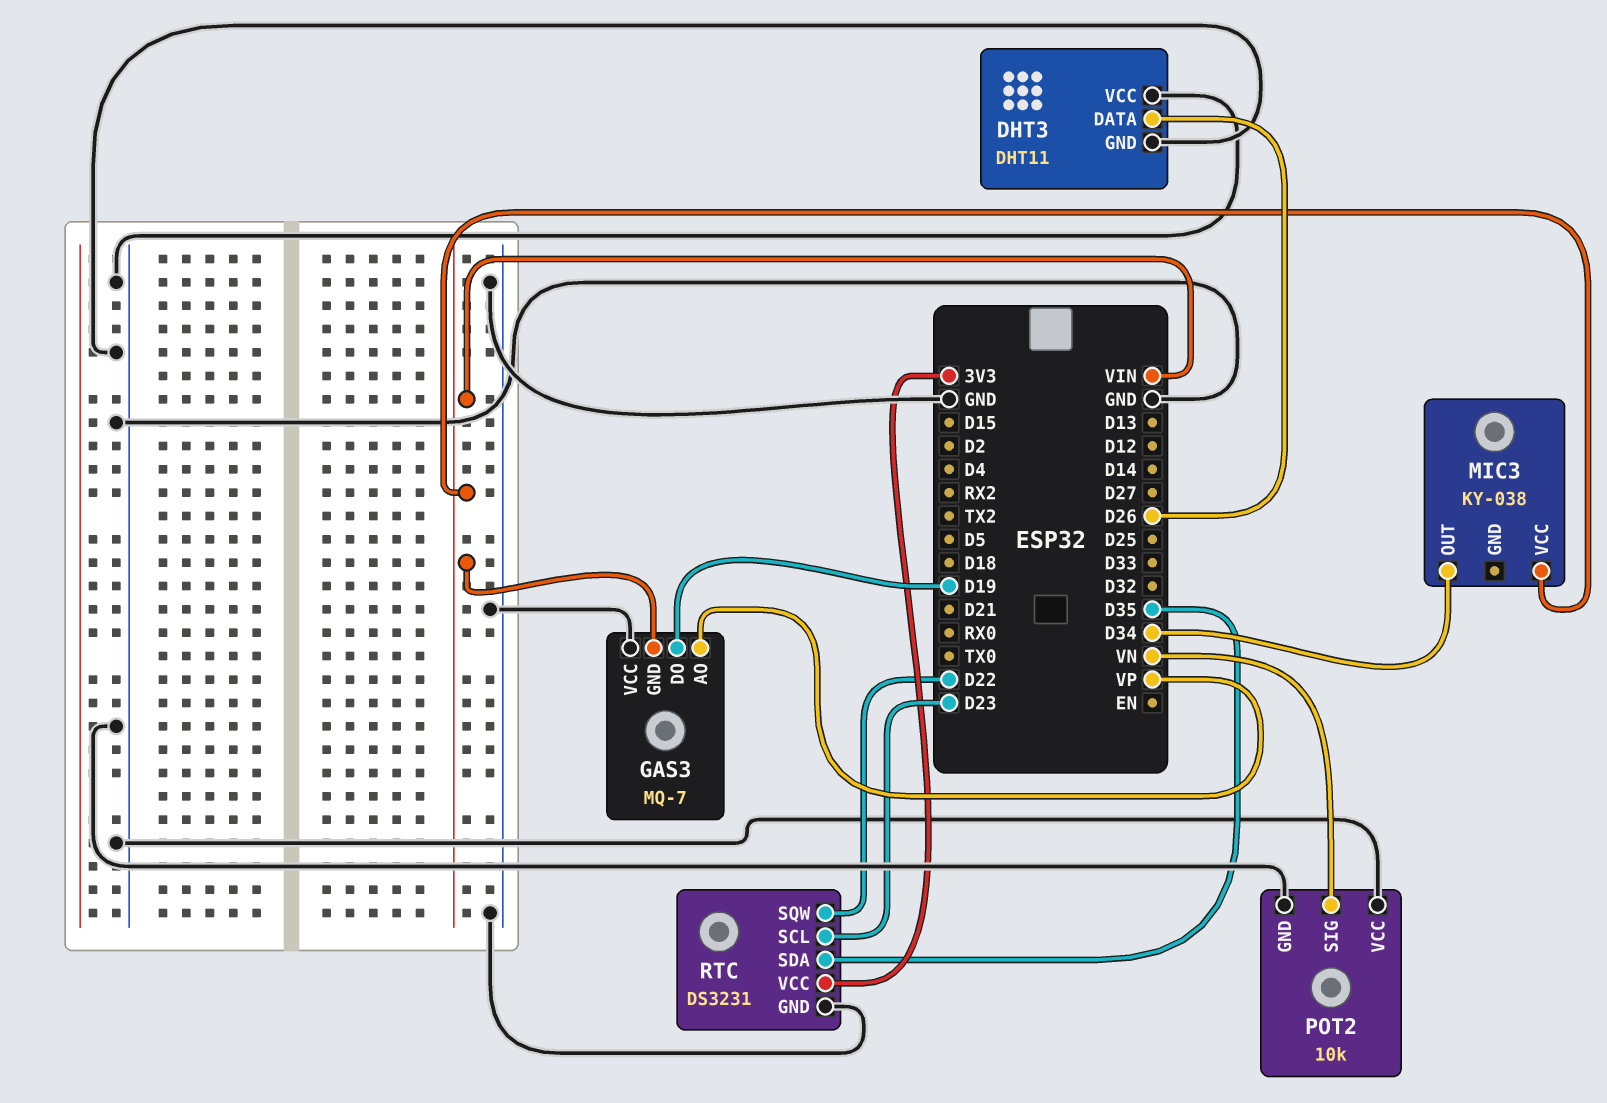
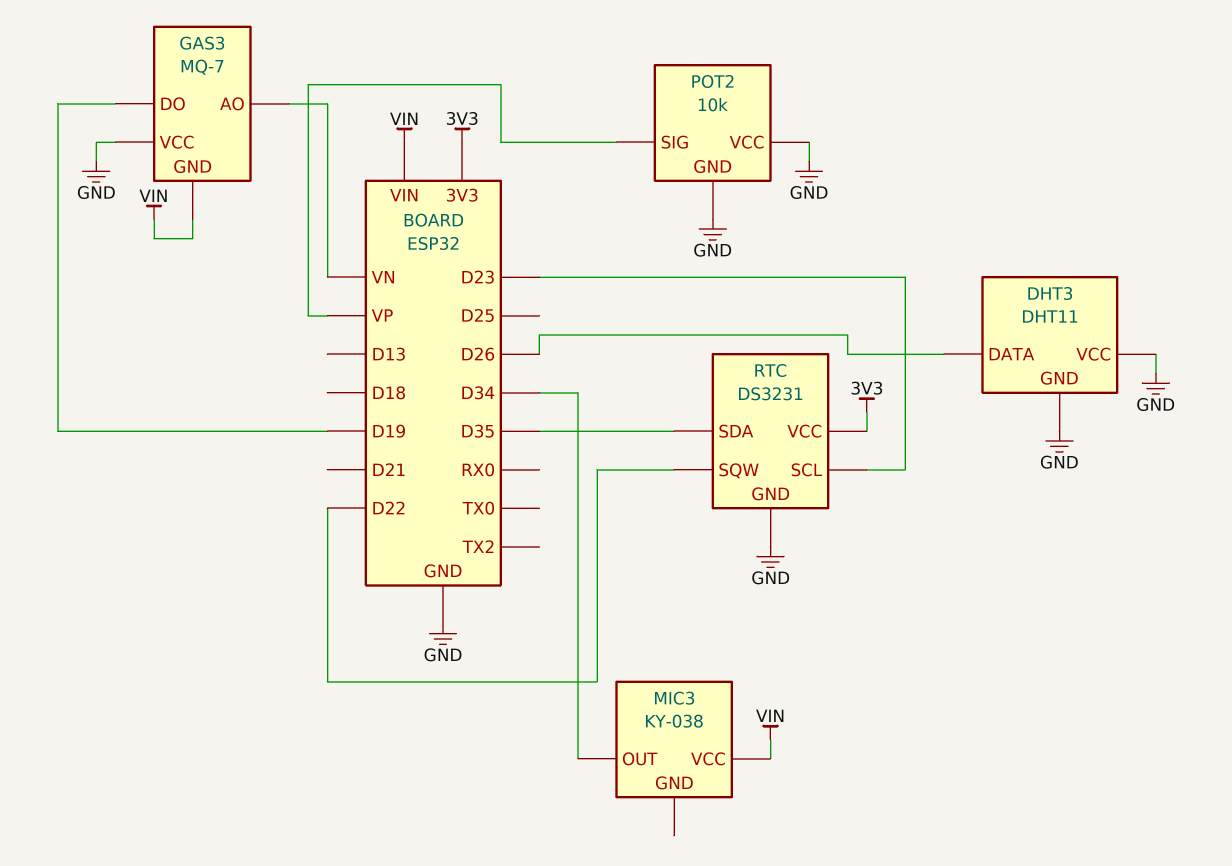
GAS3 pin AO: VP -> VN
POT2 pin SIG: VN -> VP

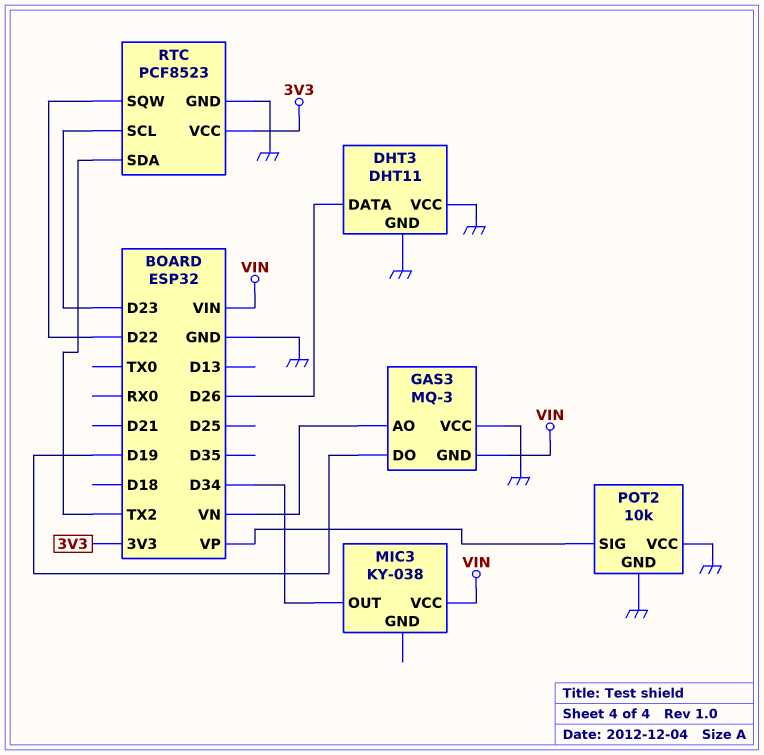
GAS3: MQ-7 -> MQ-3
RTC: DS3231 -> PCF8523
RTC pin SDA: D35 -> TX2

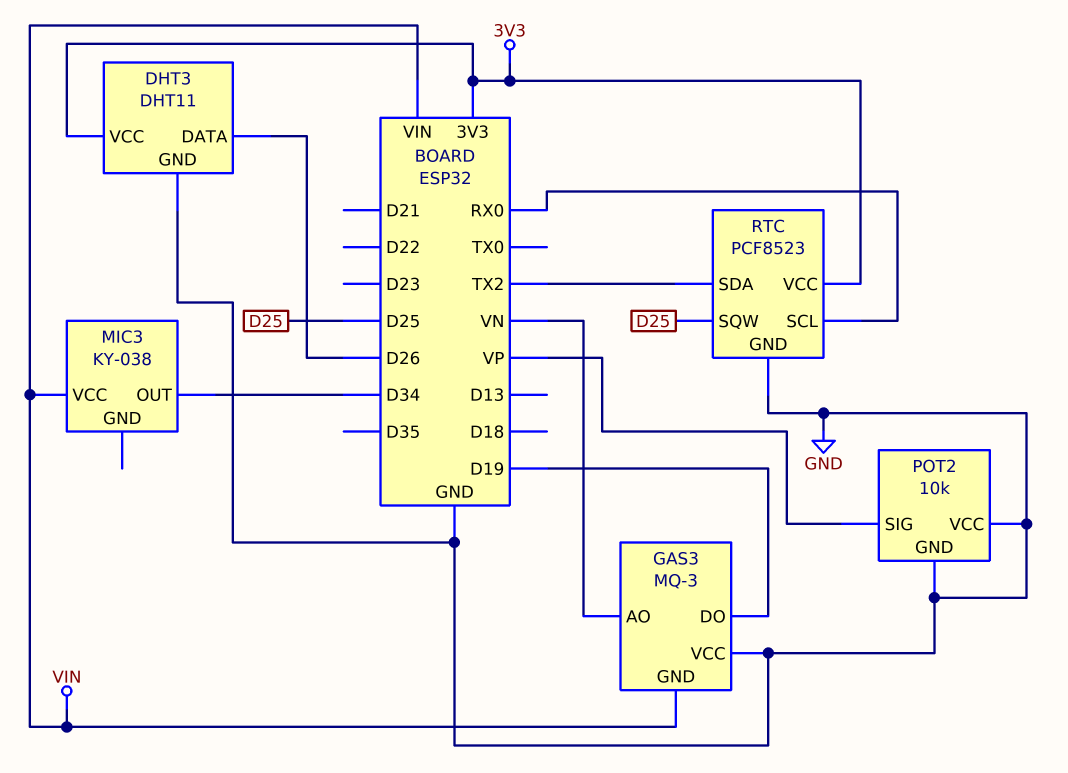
DHT3 pin VCC: GND -> 3V3
RTC pin SCL: D23 -> RX0
RTC pin SQW: D22 -> D25

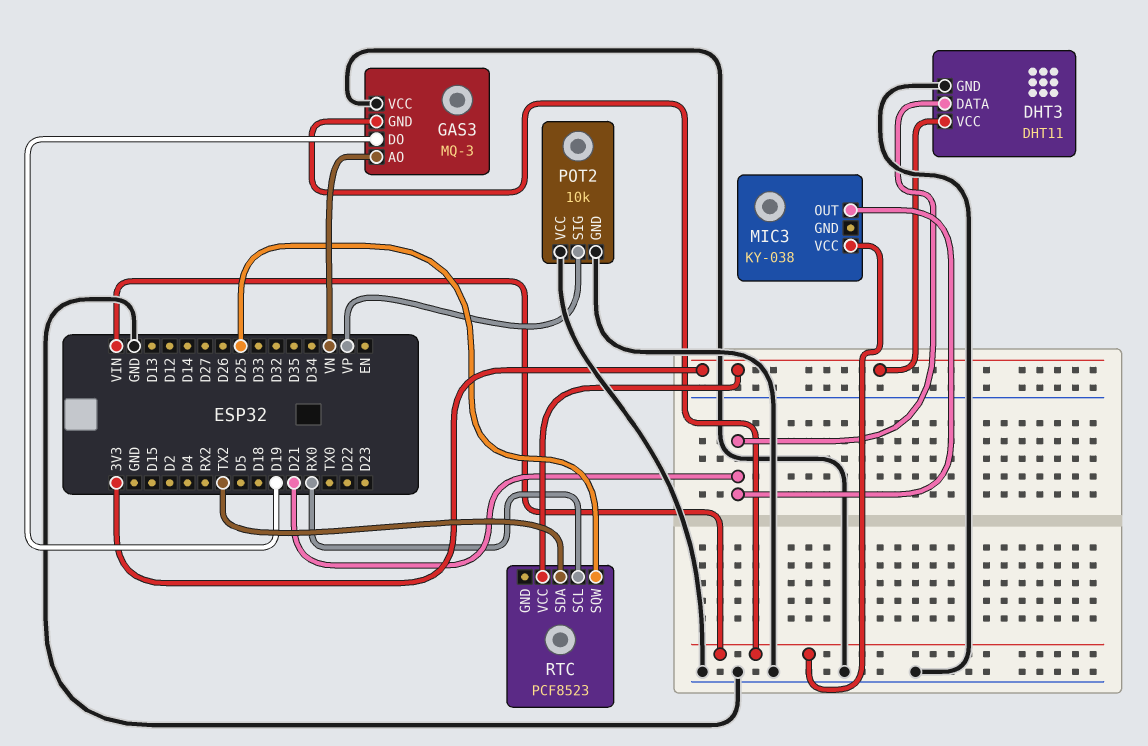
DHT3 pin DATA: D26 -> D21
MIC3 pin OUT: D34 -> D21
RTC pin GND: GND -> none

